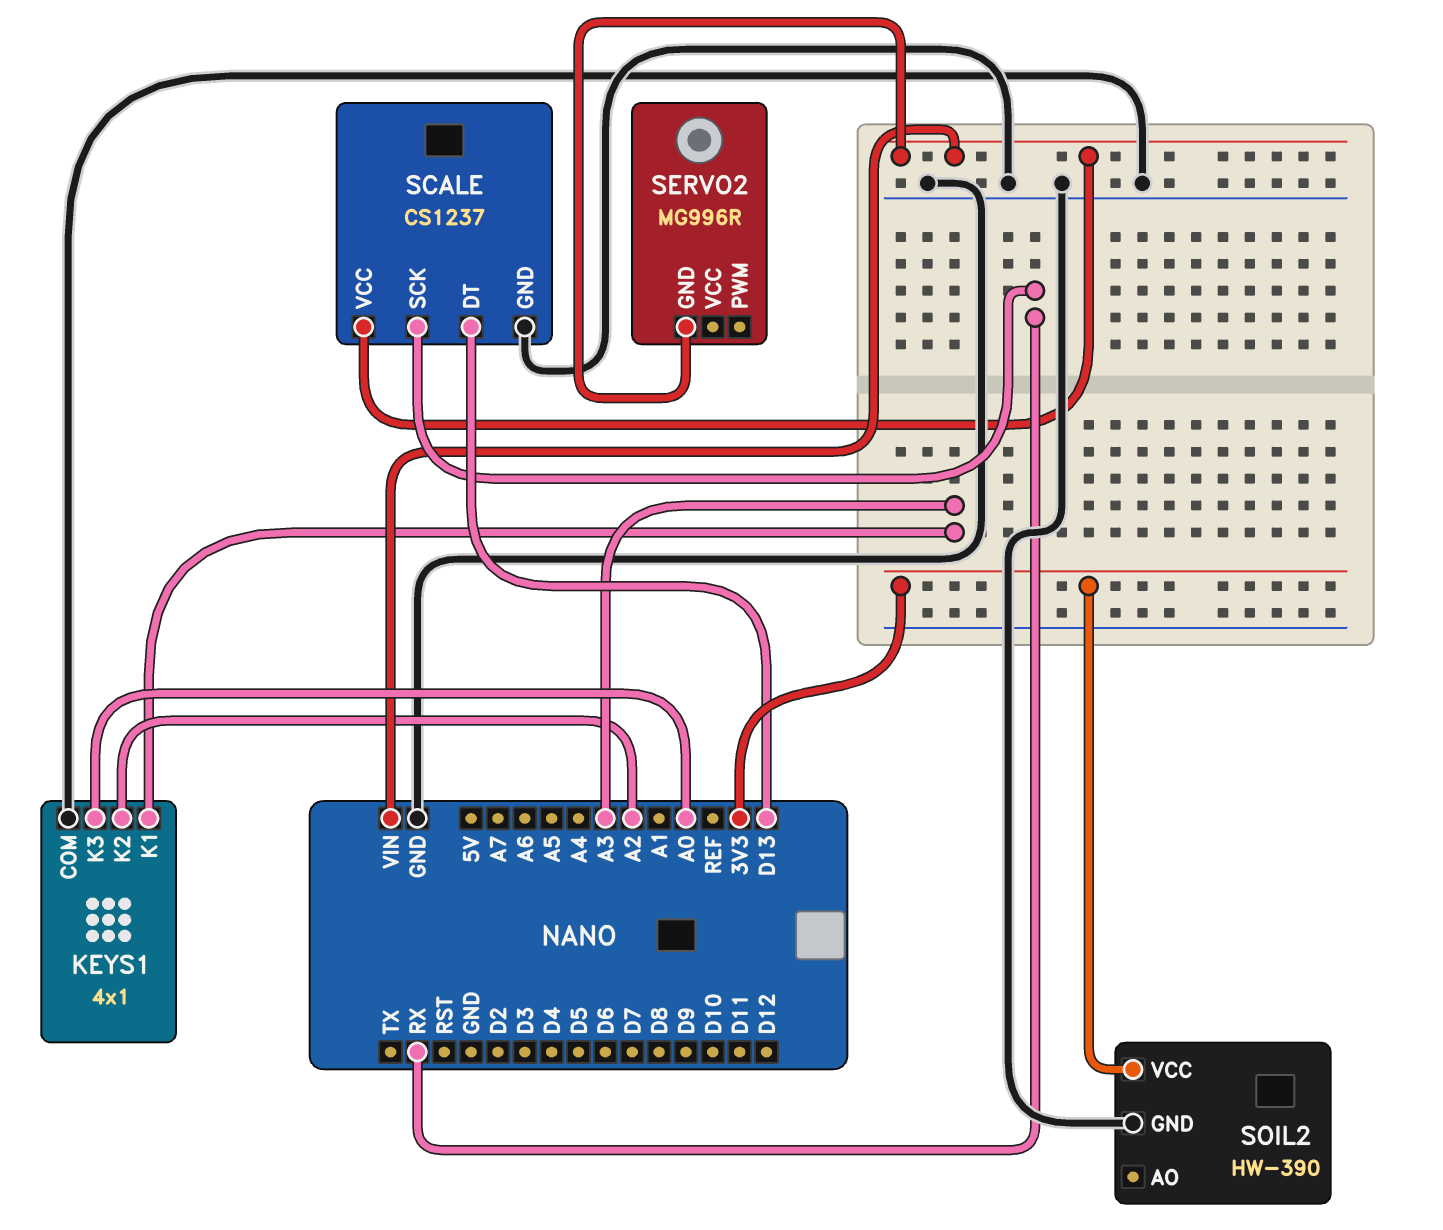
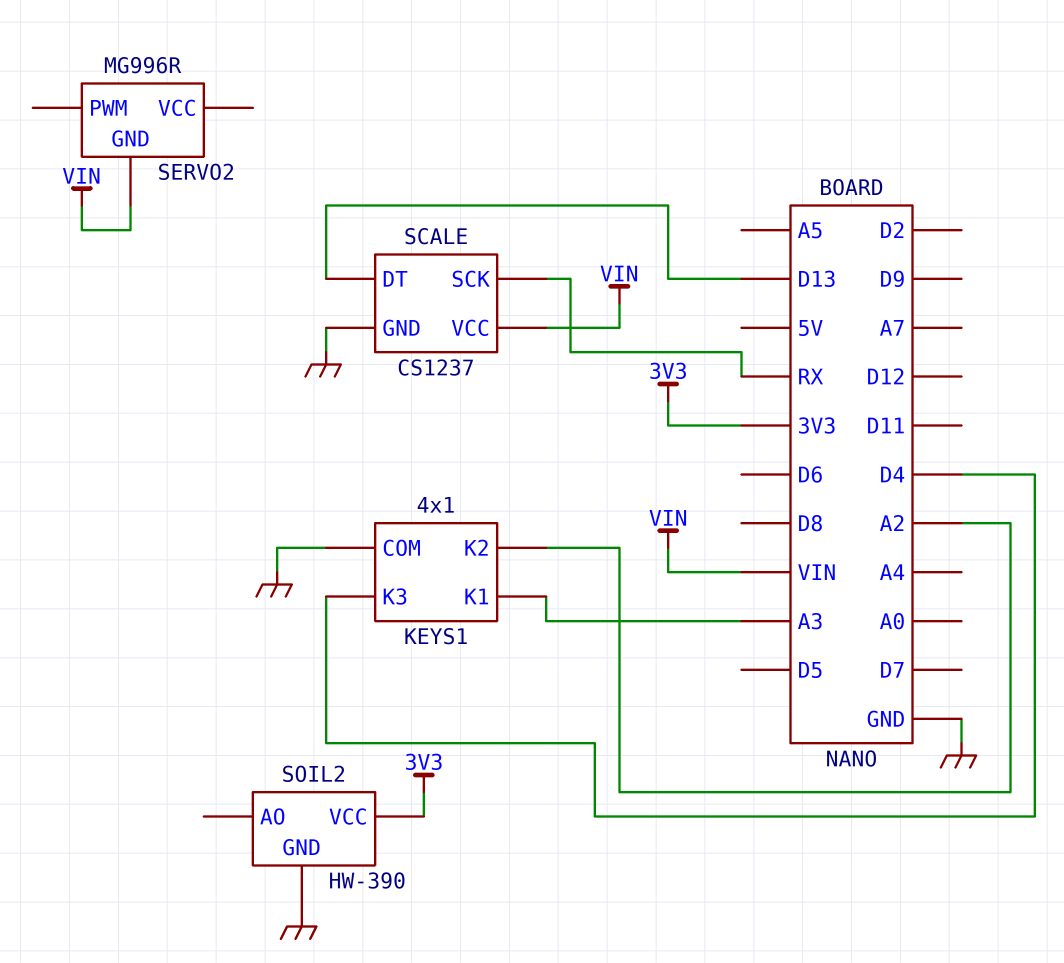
KEYS1 pin K3: A0 -> D4

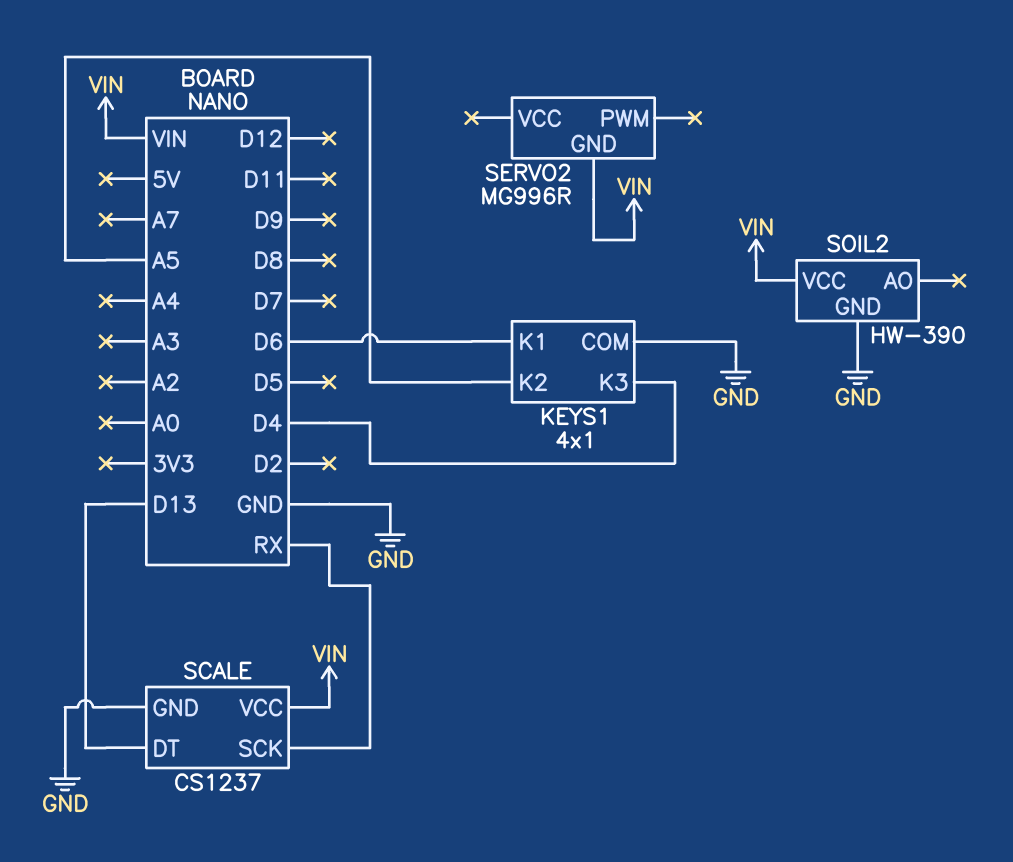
KEYS1 pin K1: A3 -> D6
KEYS1 pin K2: A2 -> A5
SOIL2 pin VCC: 3V3 -> VIN

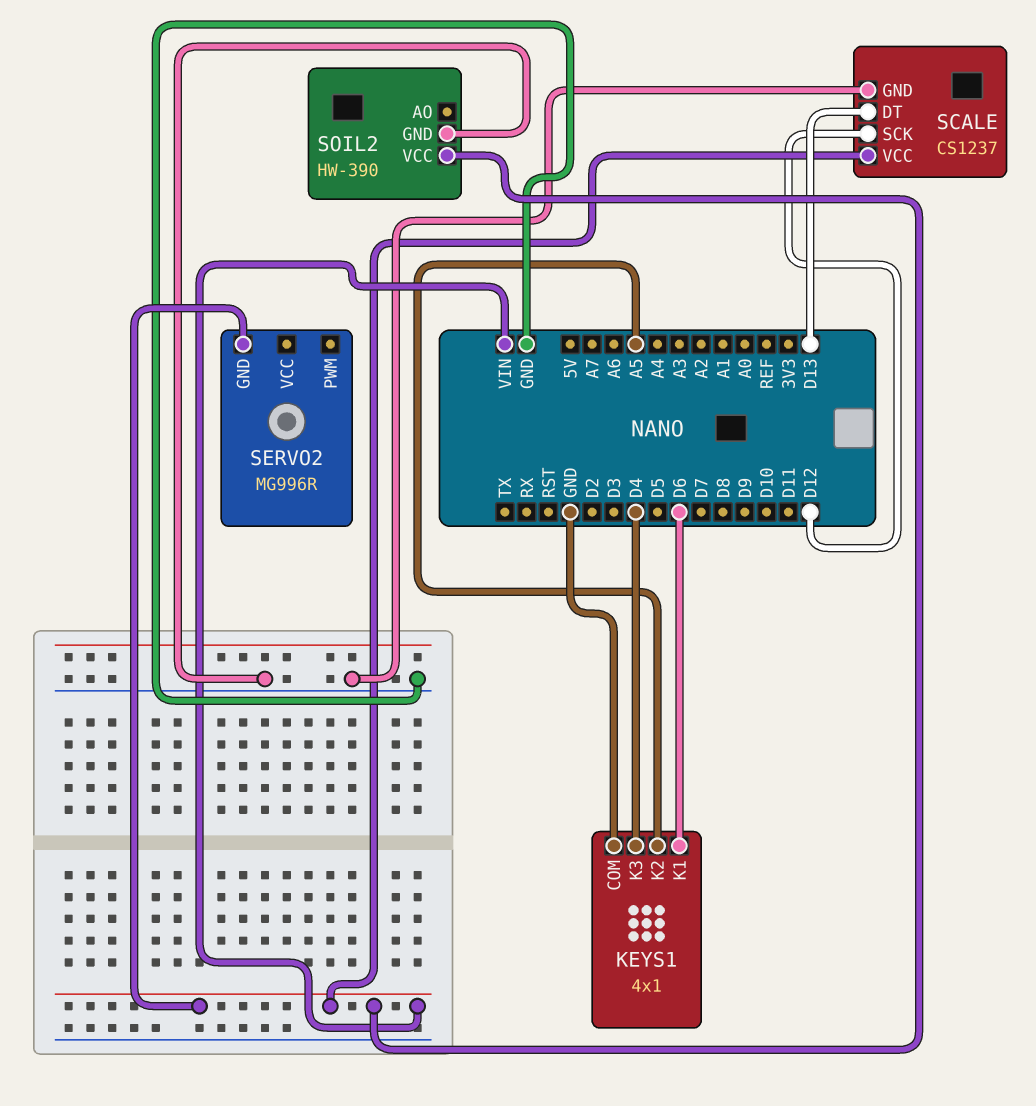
SCALE pin SCK: RX -> D12

